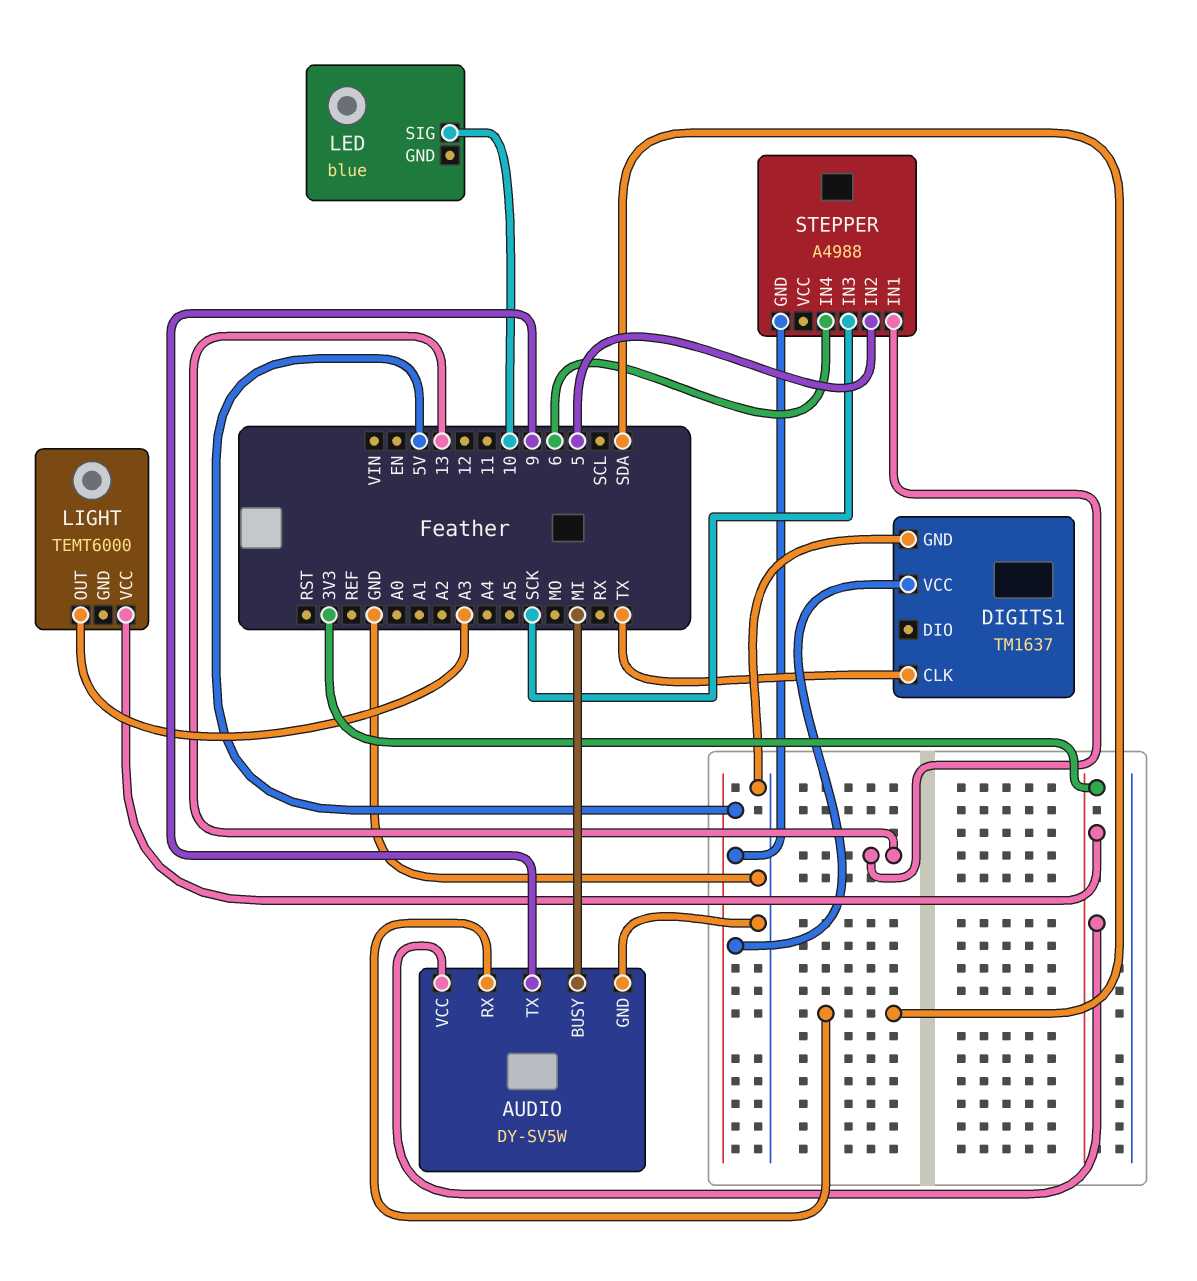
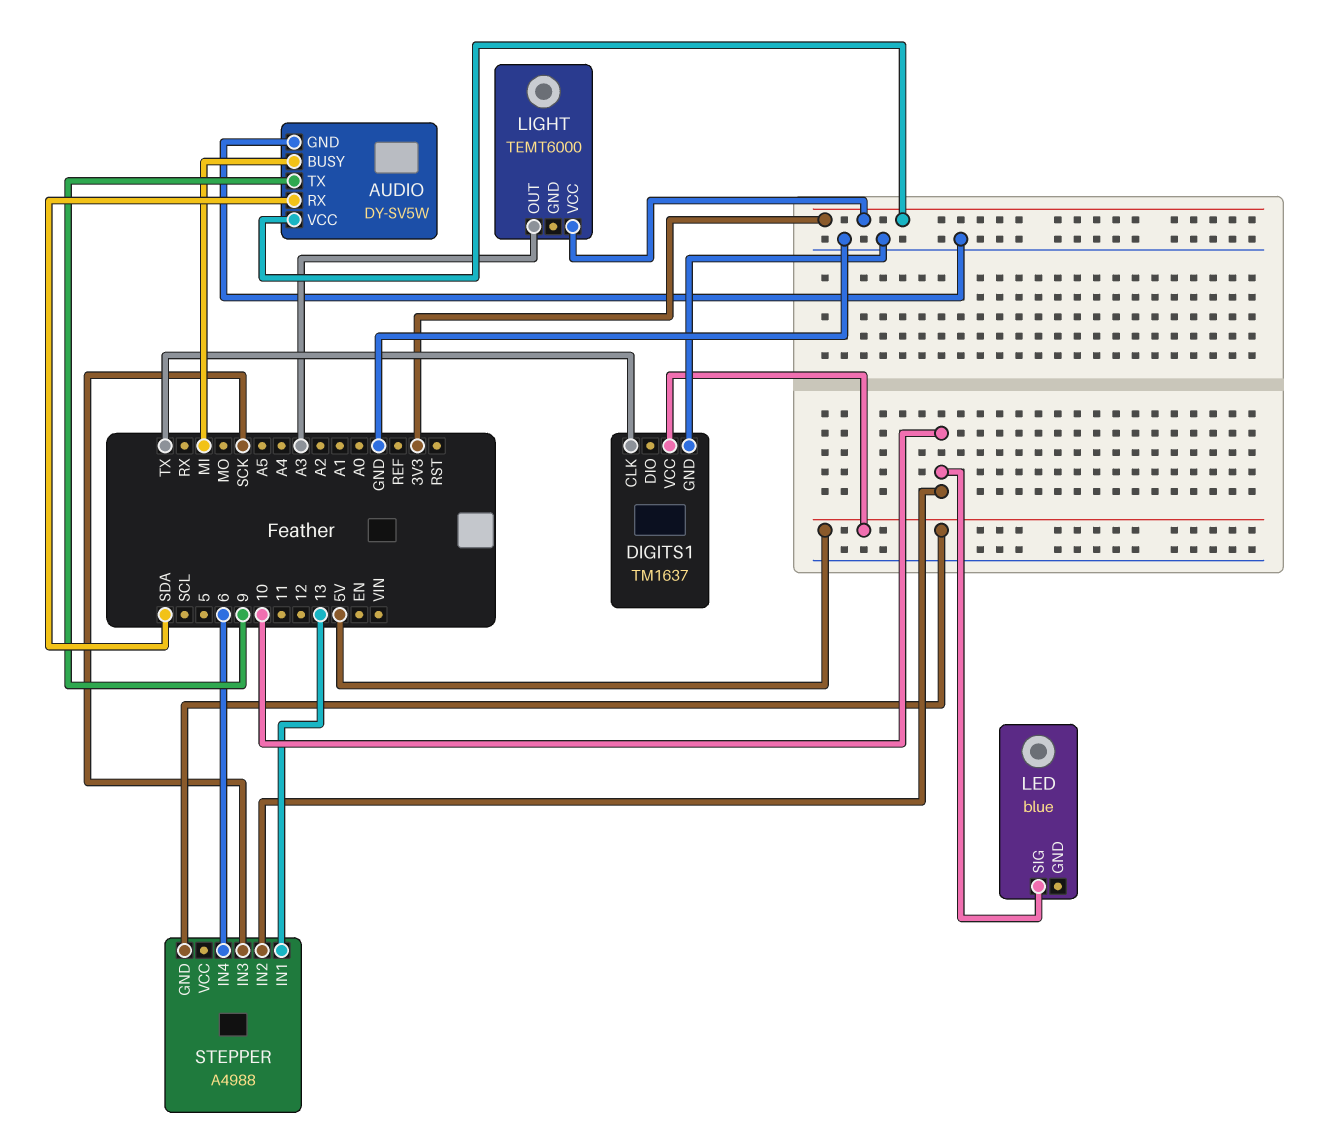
STEPPER pin IN2: 5 -> 10

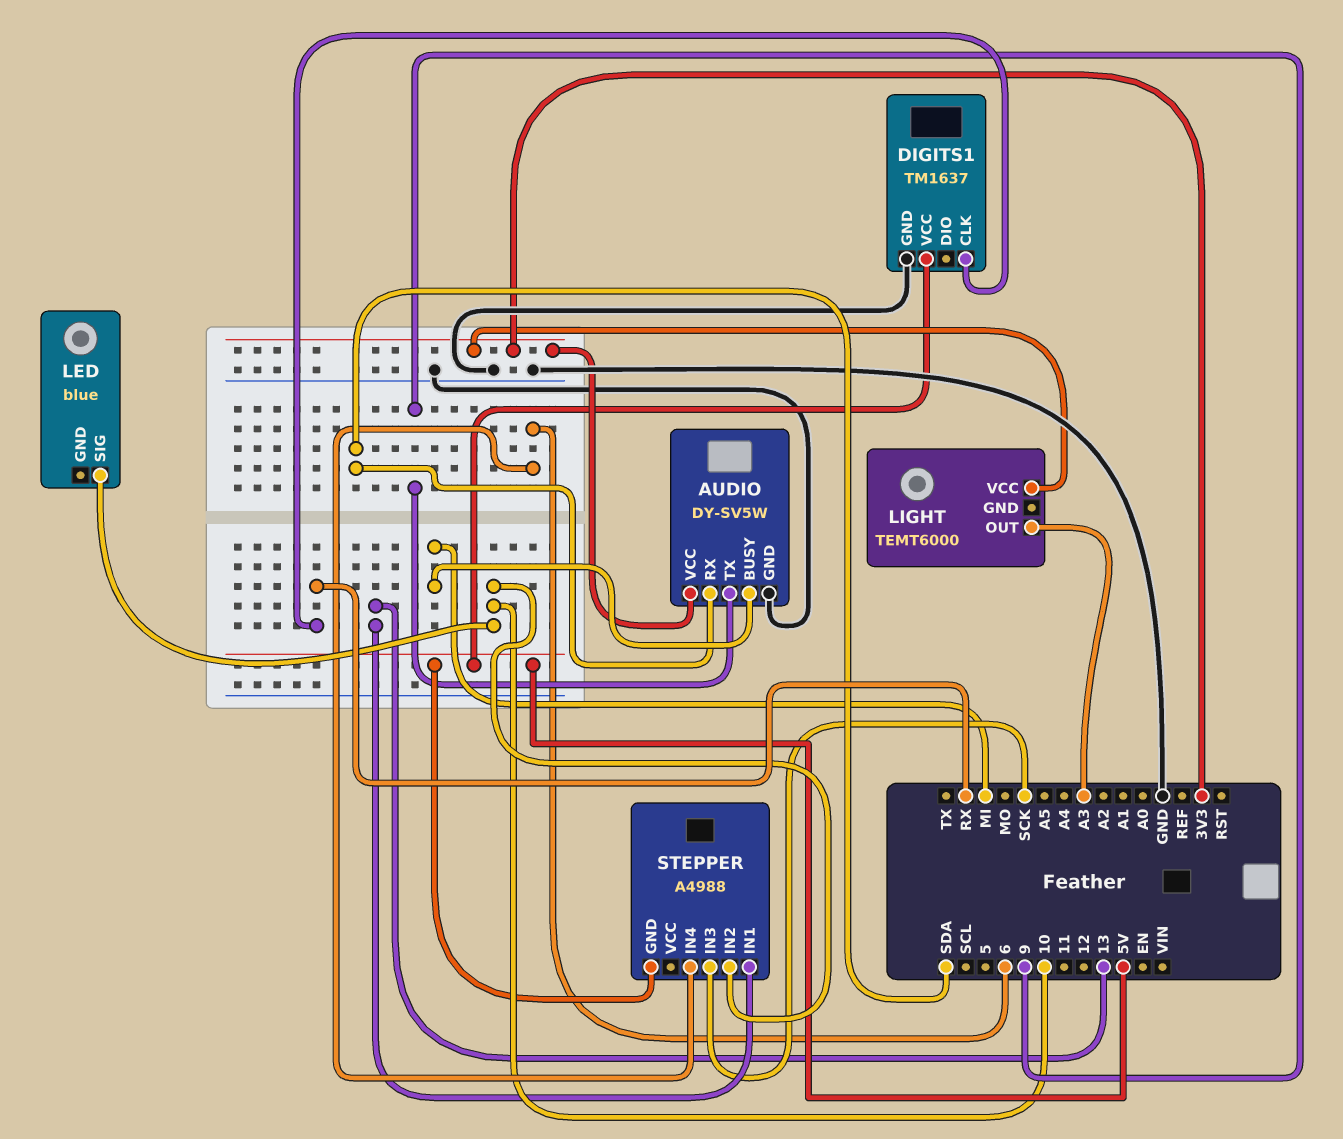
DIGITS1 pin CLK: TX -> RX

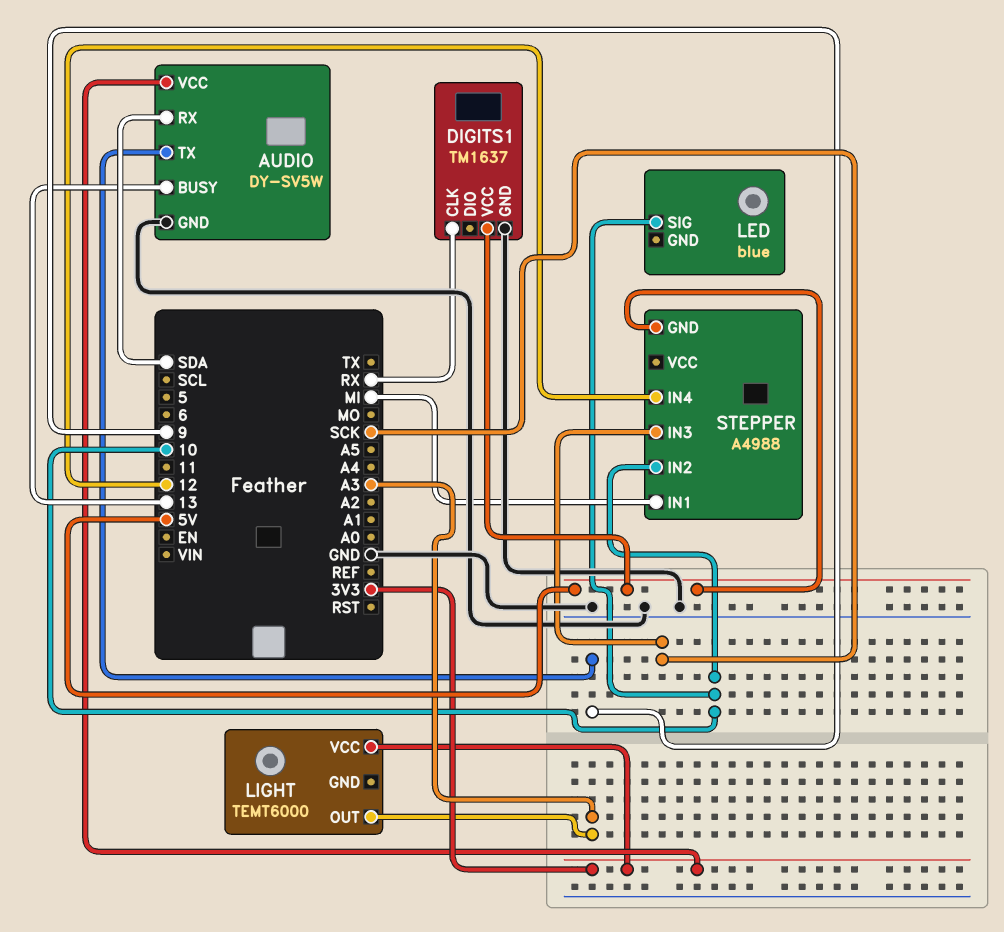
AUDIO pin BUSY: MI -> 13
STEPPER pin IN1: 13 -> MI
STEPPER pin IN4: 6 -> 12

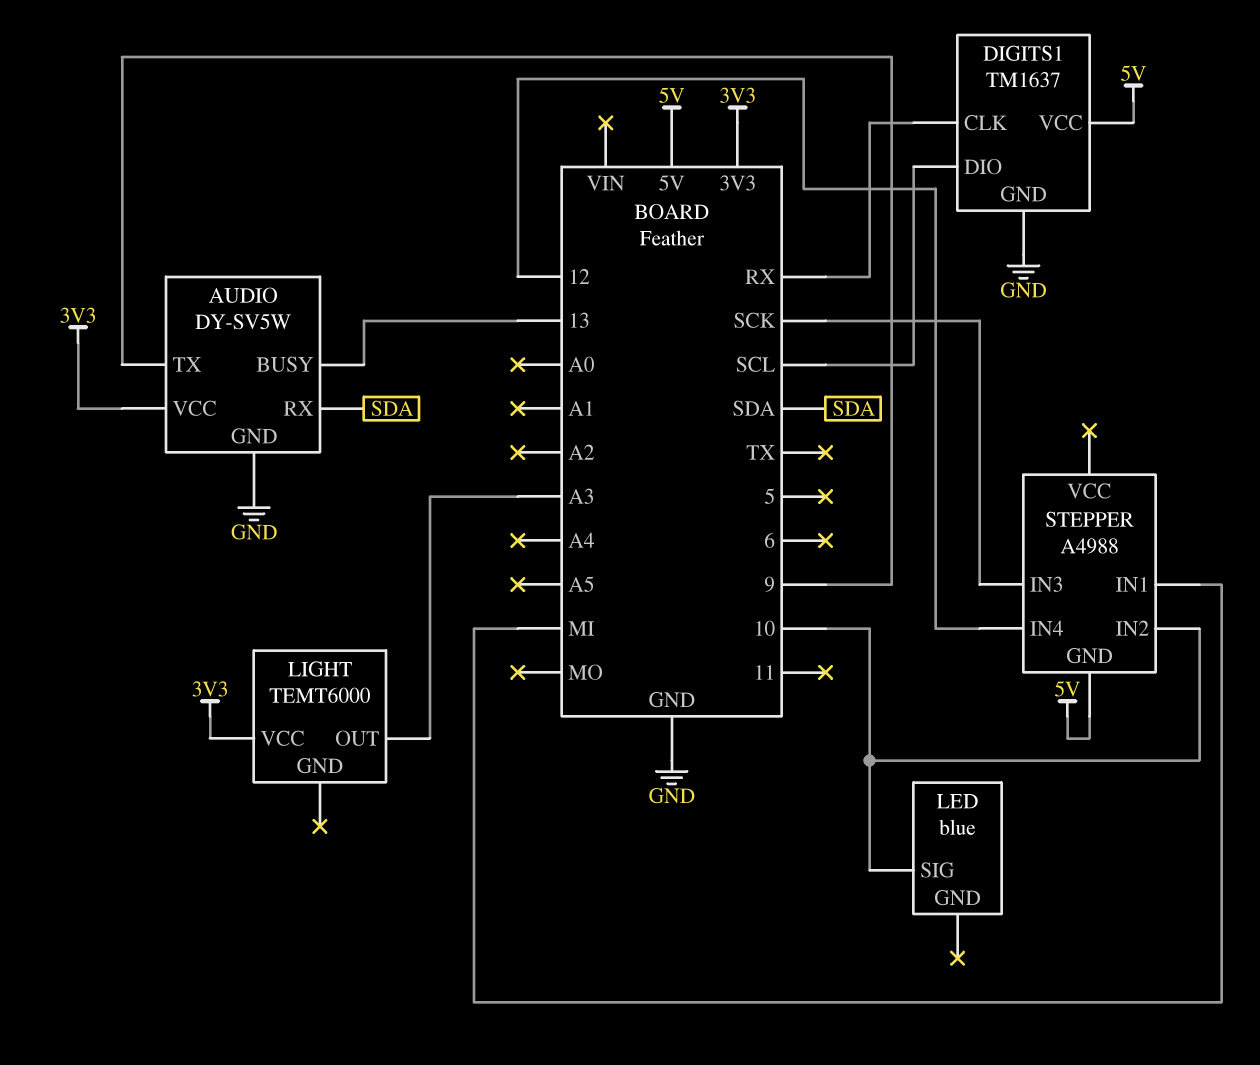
DIGITS1 pin DIO: none -> SCL

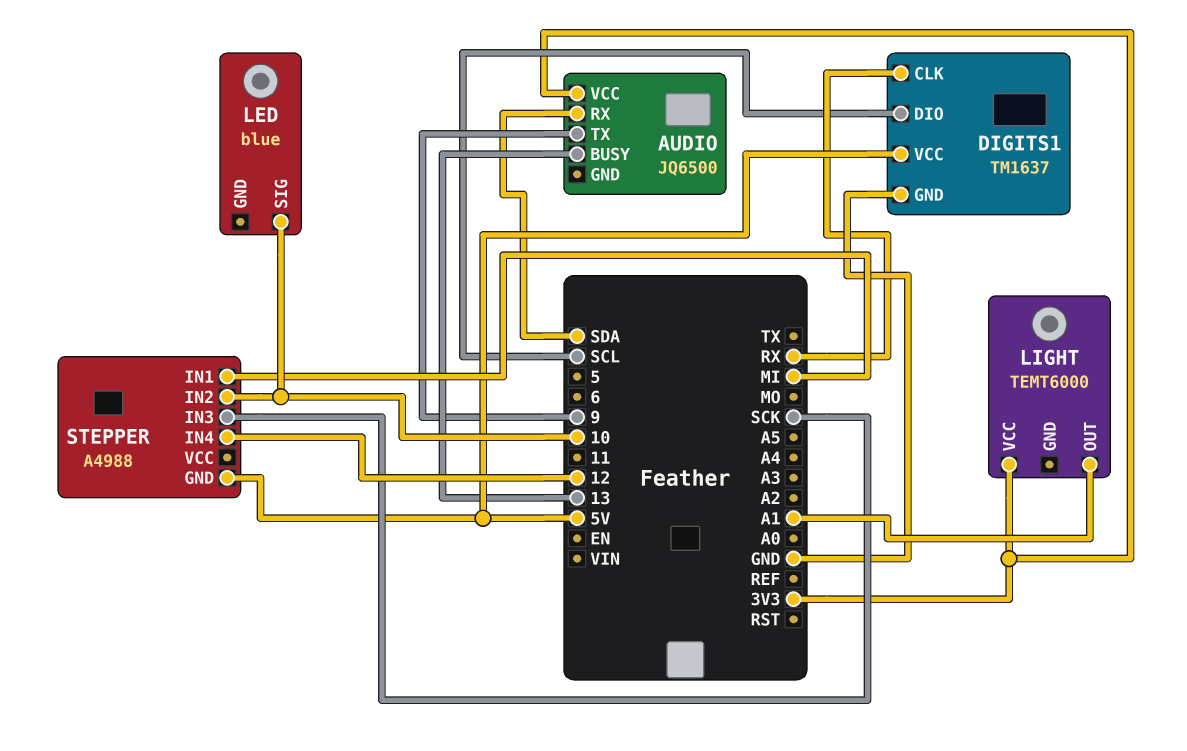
AUDIO: DY-SV5W -> JQ6500
AUDIO pin GND: GND -> none
LIGHT pin OUT: A3 -> A1

